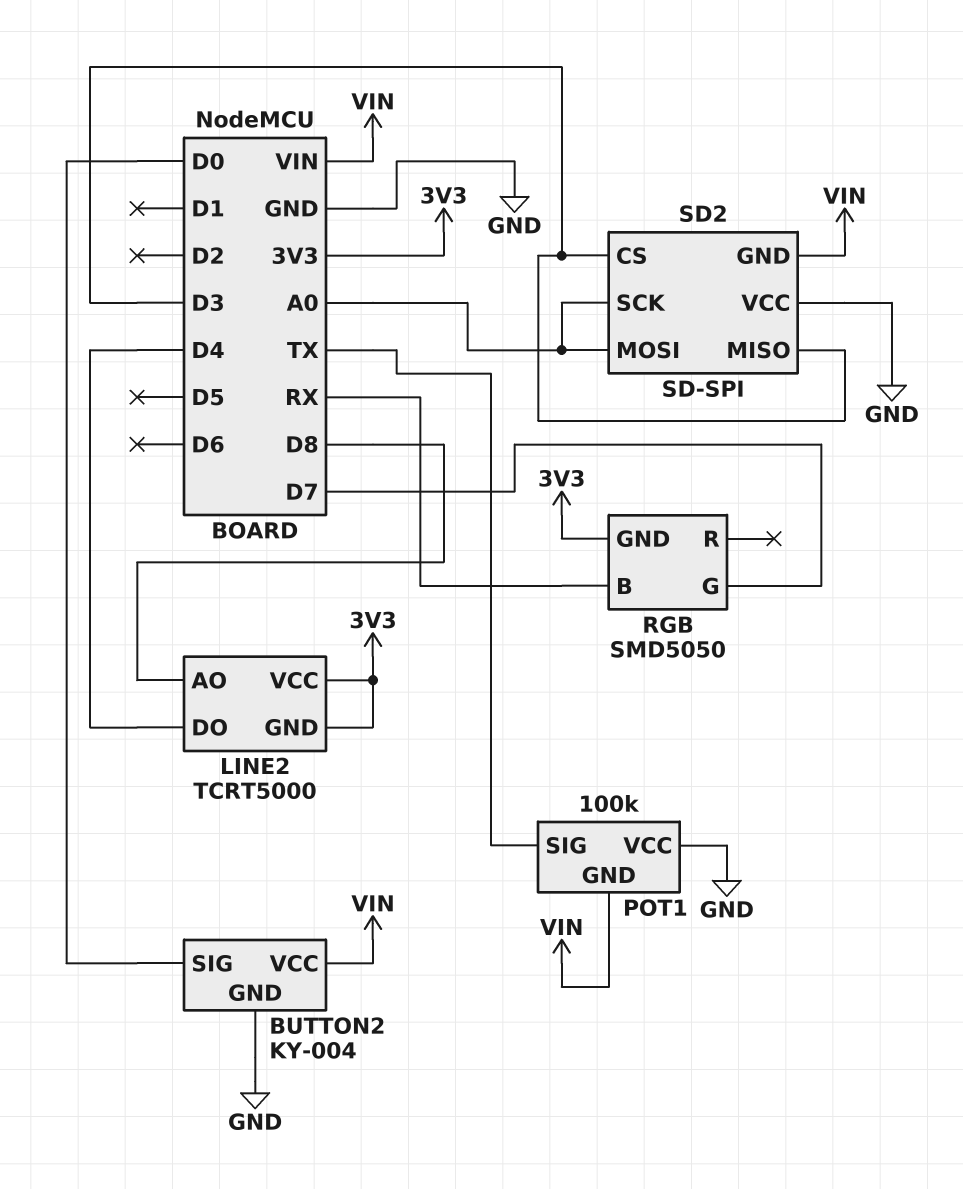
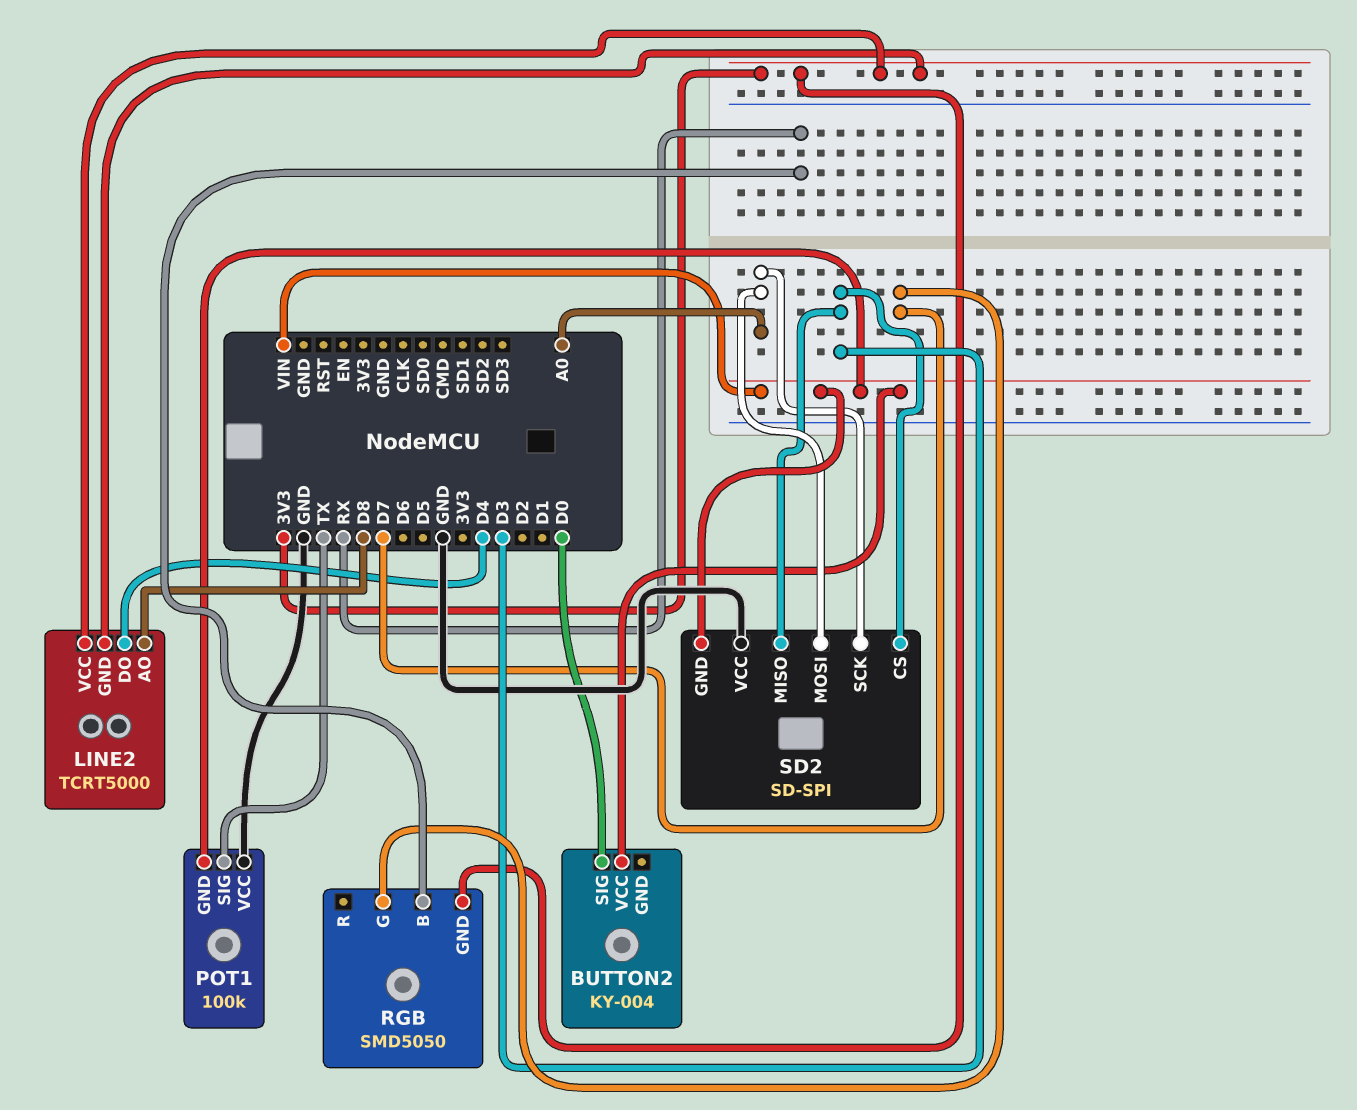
BUTTON2 pin GND: GND -> none

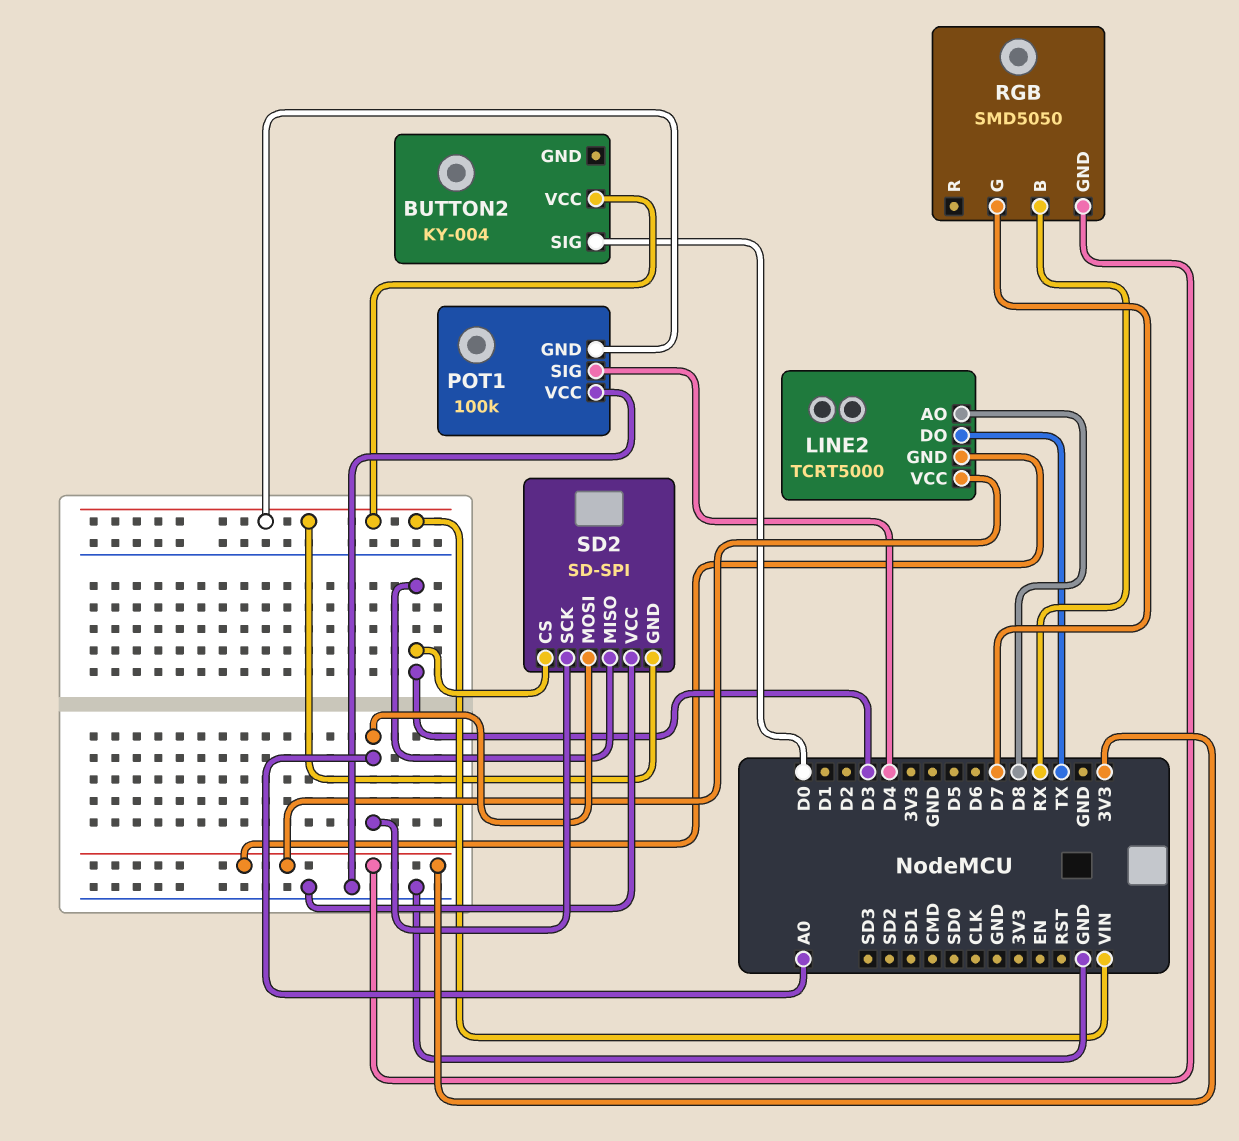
LINE2 pin DO: D4 -> TX
POT1 pin SIG: TX -> D4

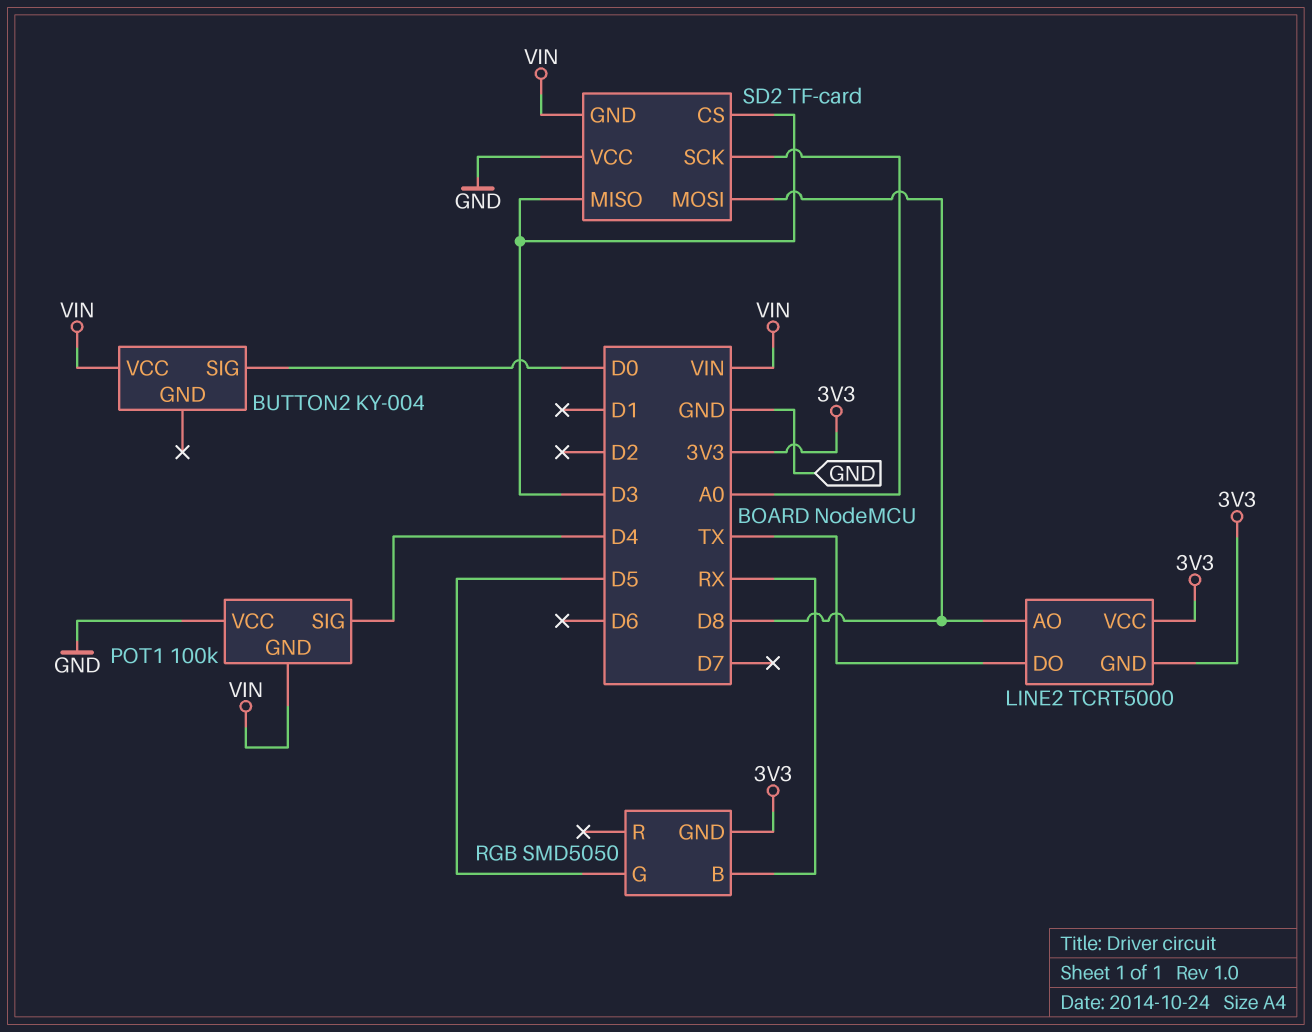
RGB pin G: D7 -> D5
SD2: SD-SPI -> TF-card
SD2 pin MOSI: A0 -> D8

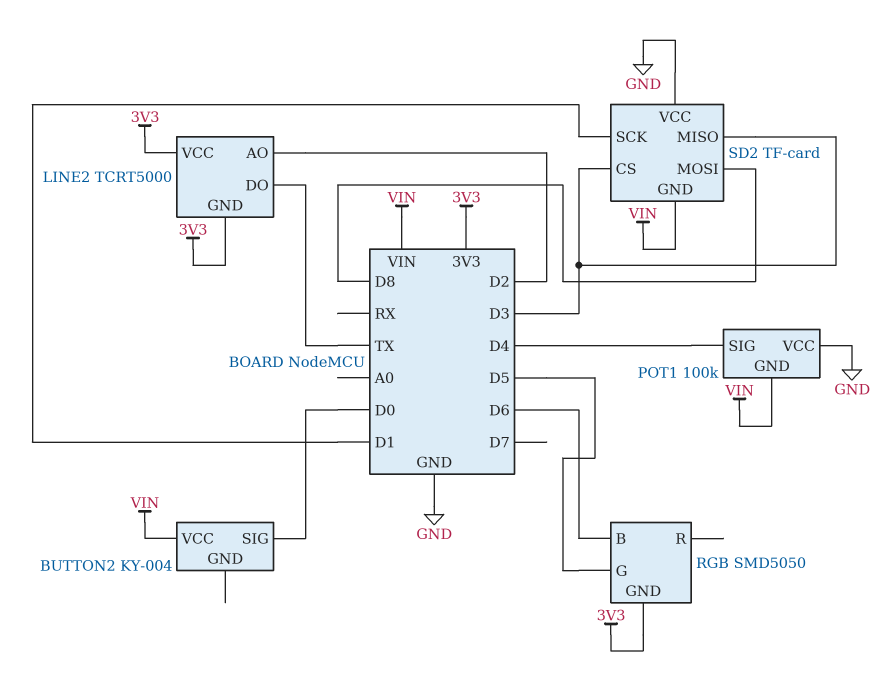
LINE2 pin AO: D8 -> D2
RGB pin B: RX -> D6
SD2 pin SCK: A0 -> D1

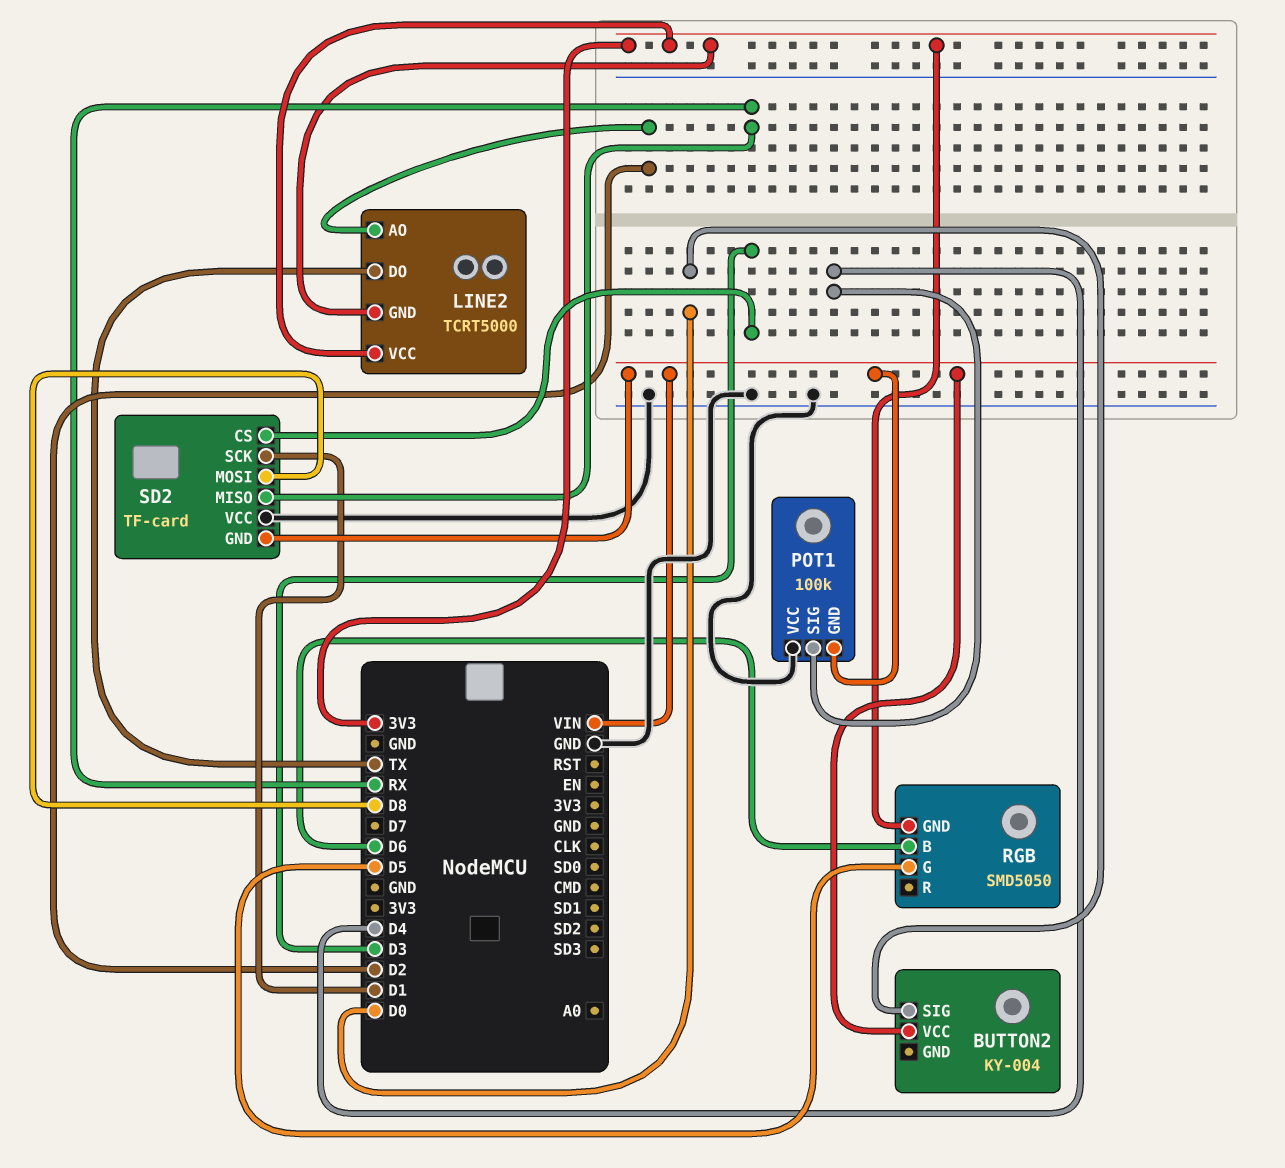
SD2 pin MISO: D3 -> RX

